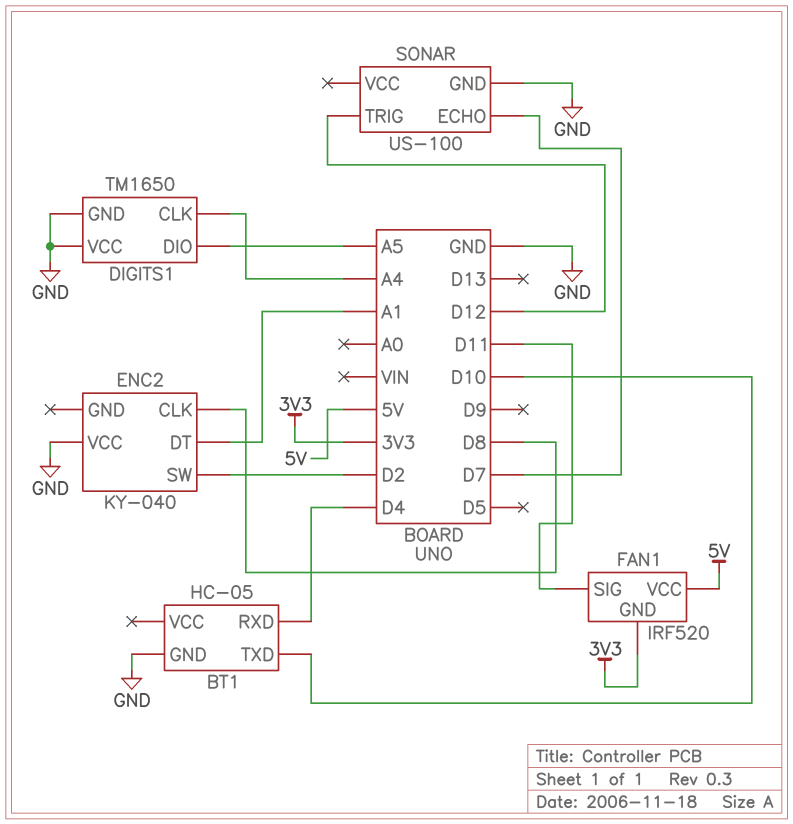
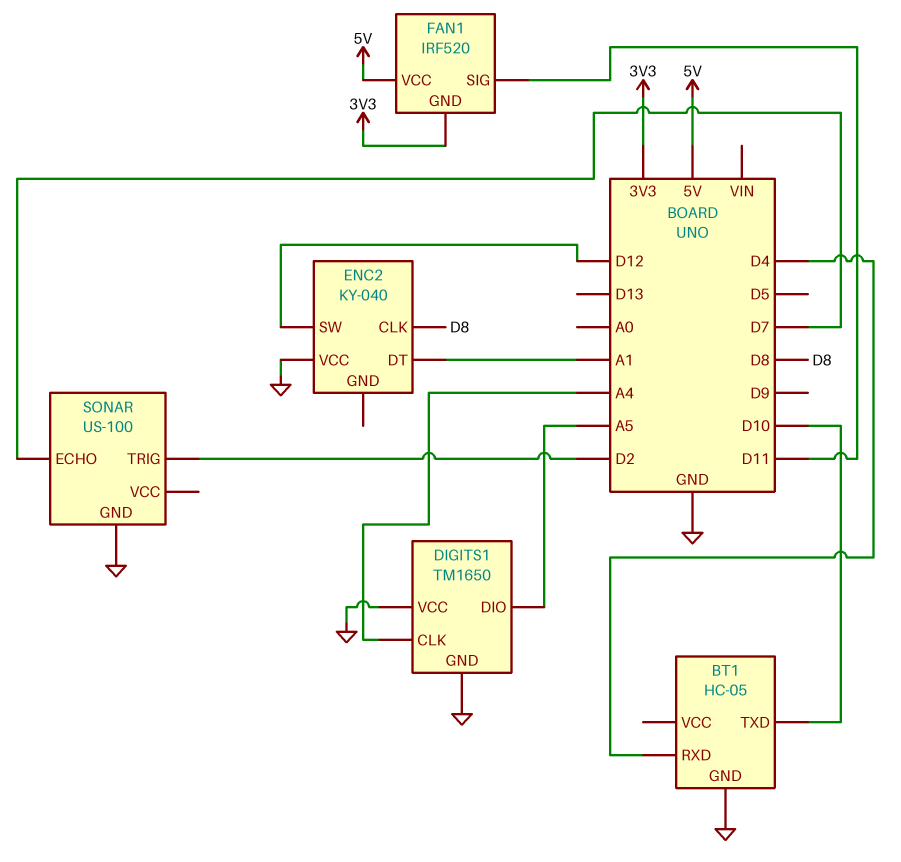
ENC2 pin SW: D2 -> D12
SONAR pin TRIG: D12 -> D2

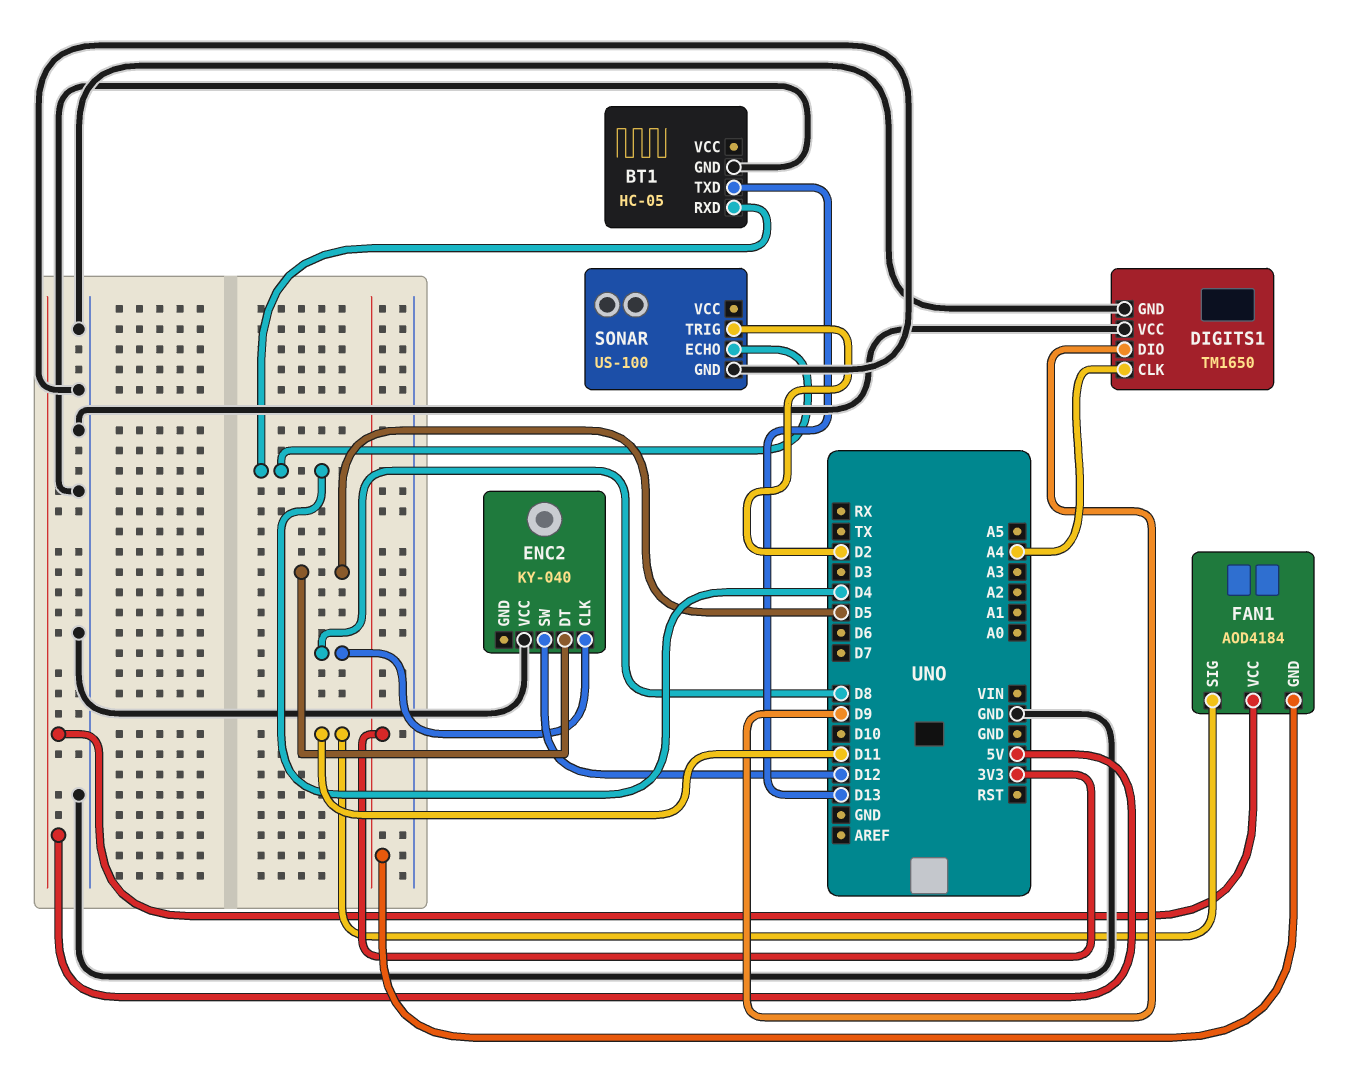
BT1 pin TXD: D10 -> D13
DIGITS1 pin DIO: A5 -> D9
ENC2 pin DT: A1 -> D5
FAN1: IRF520 -> AOD4184
SONAR pin ECHO: D7 -> D4

